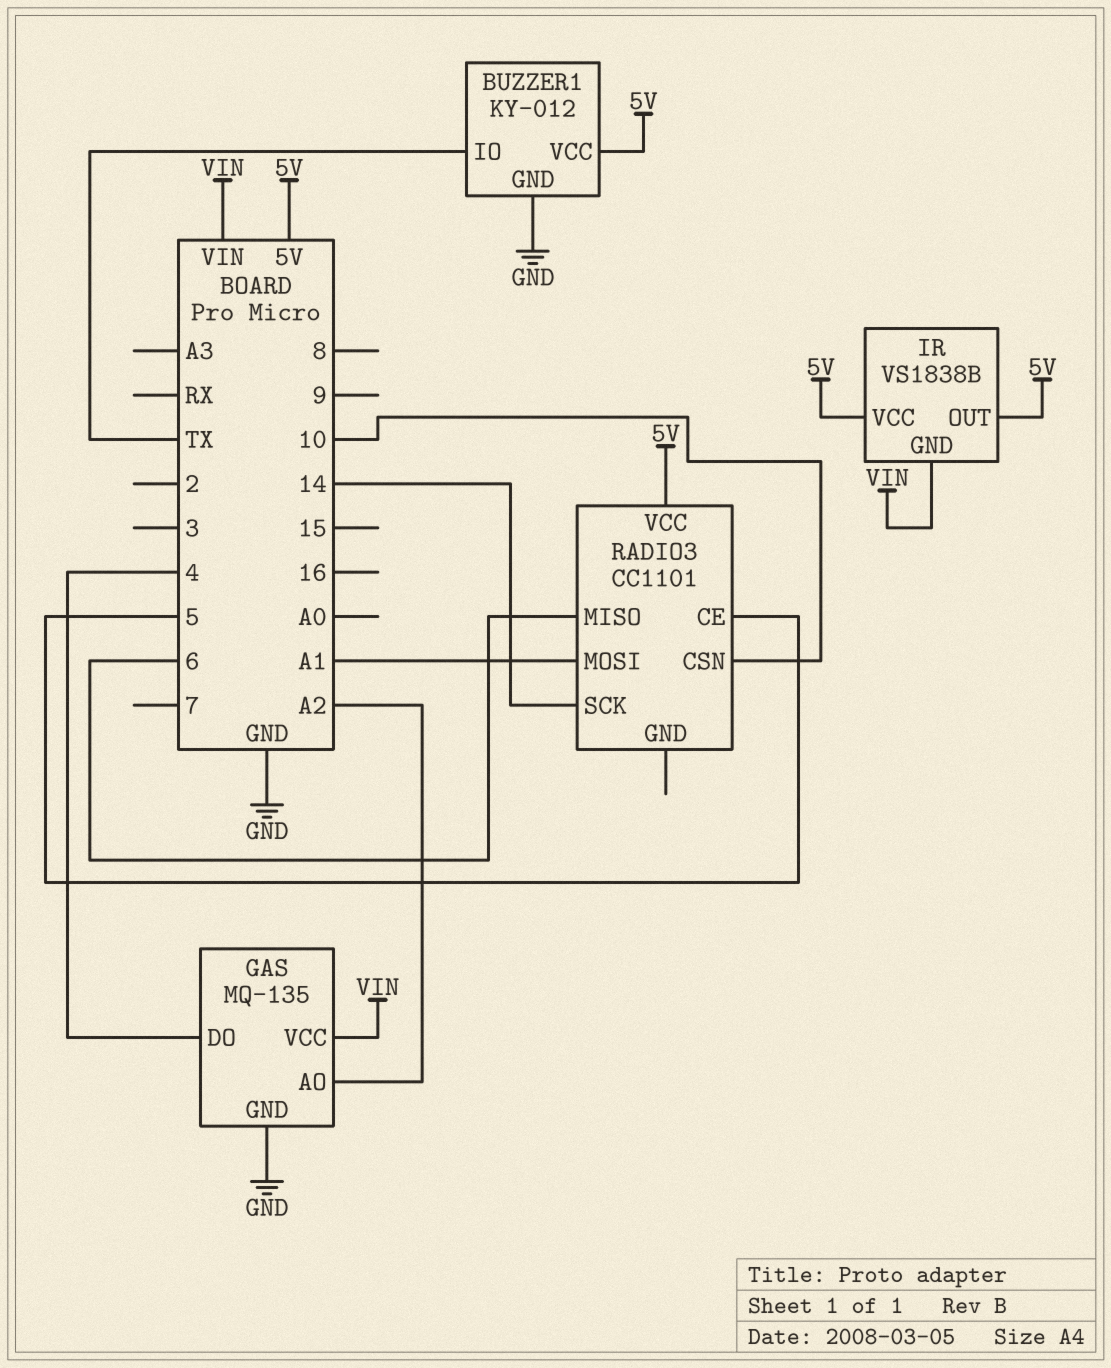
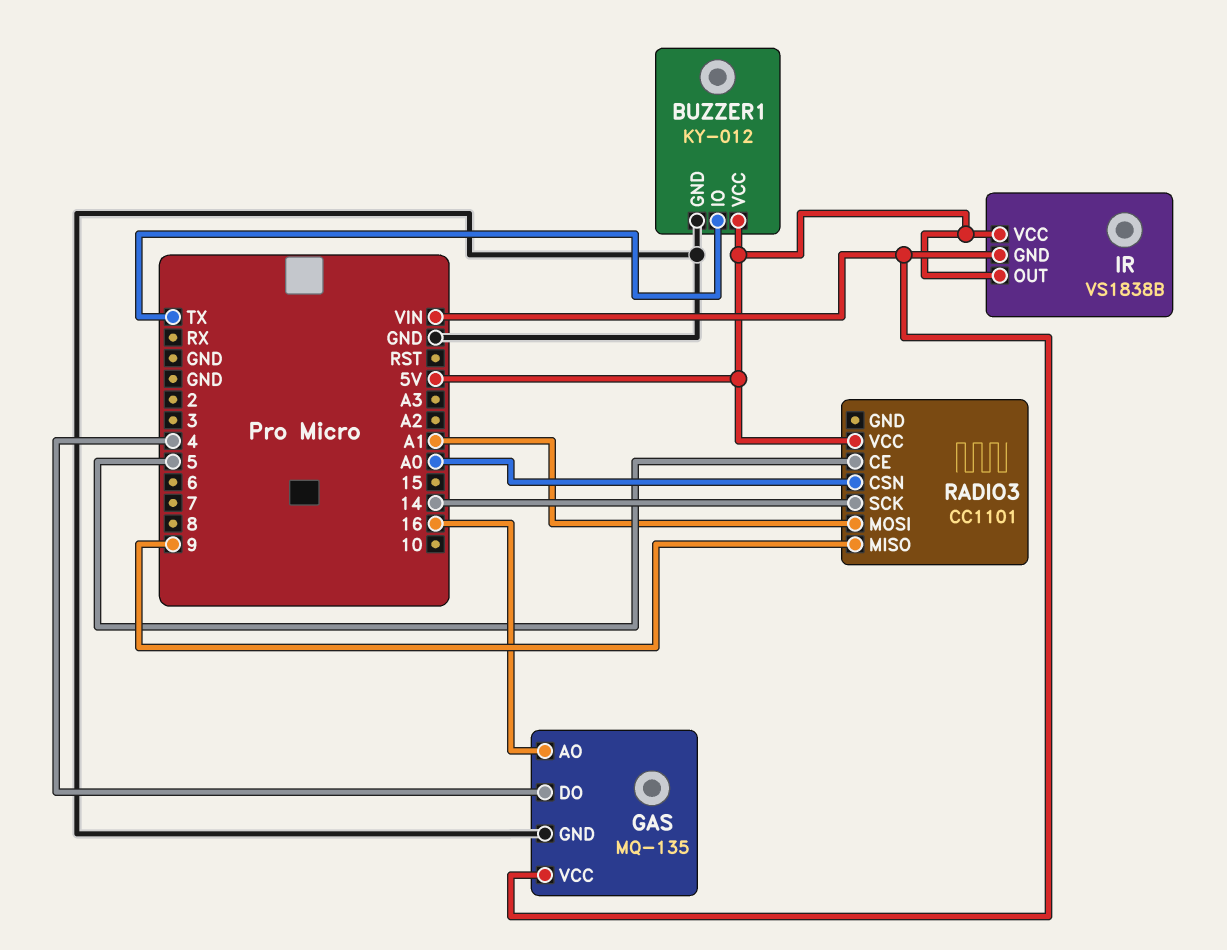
GAS pin AO: A2 -> 16
RADIO3 pin CSN: 10 -> A0
RADIO3 pin MISO: 6 -> 9

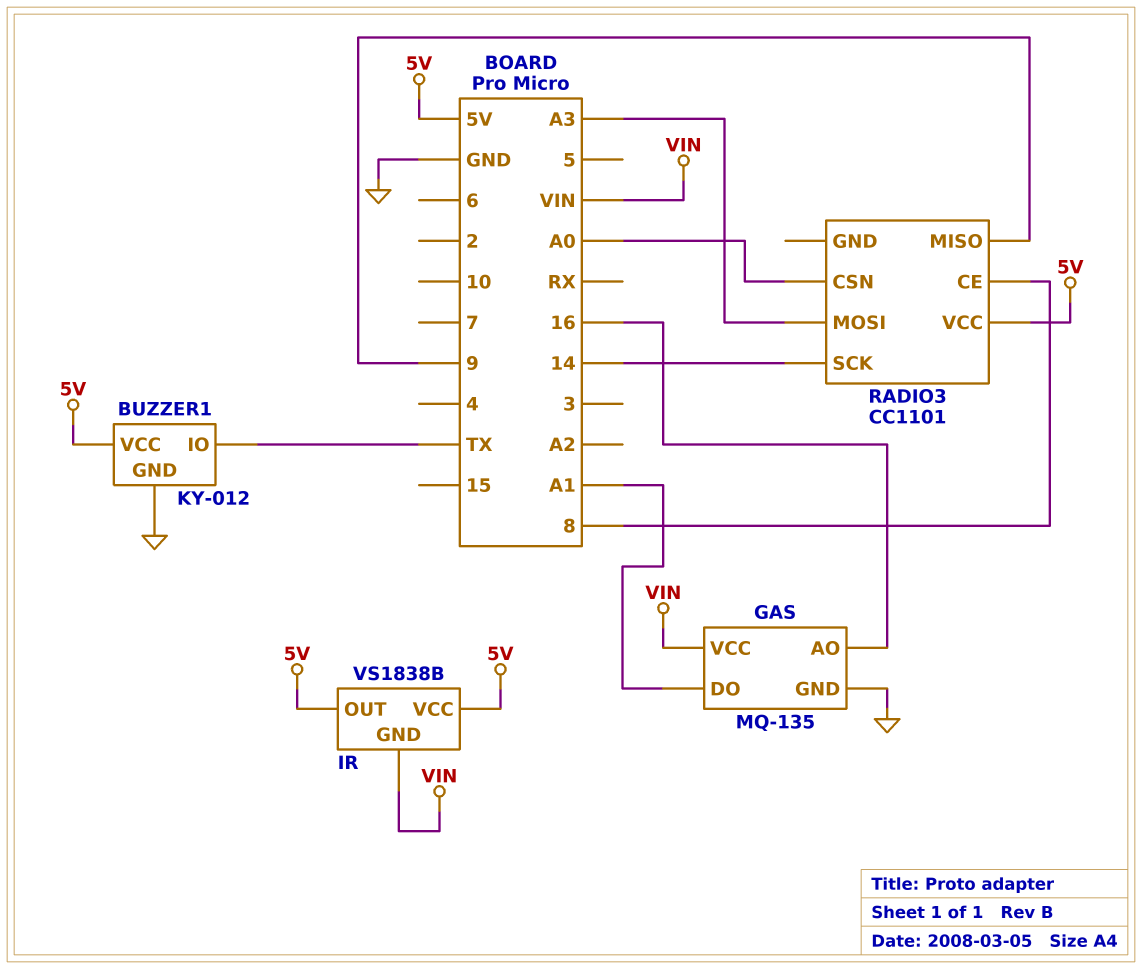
GAS pin DO: 4 -> A1
RADIO3 pin CE: 5 -> 8
RADIO3 pin MOSI: A1 -> A3

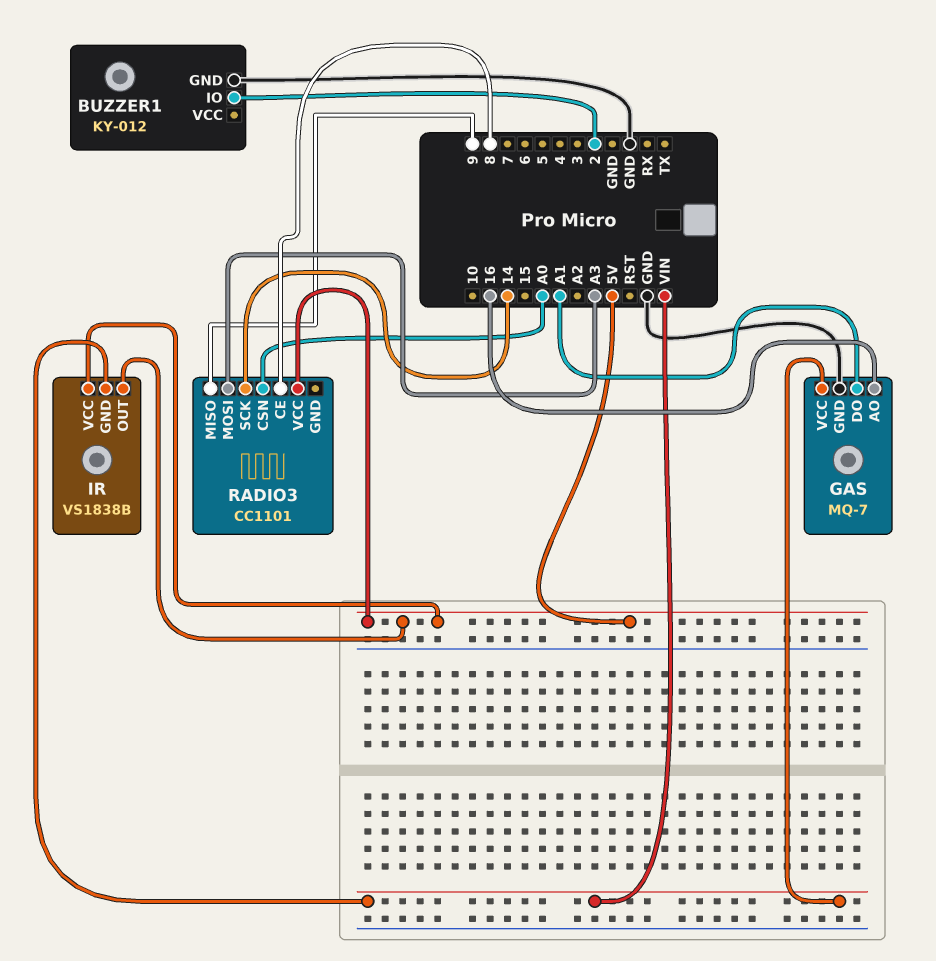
BUZZER1 pin IO: TX -> 2
BUZZER1 pin VCC: 5V -> none
GAS: MQ-135 -> MQ-7

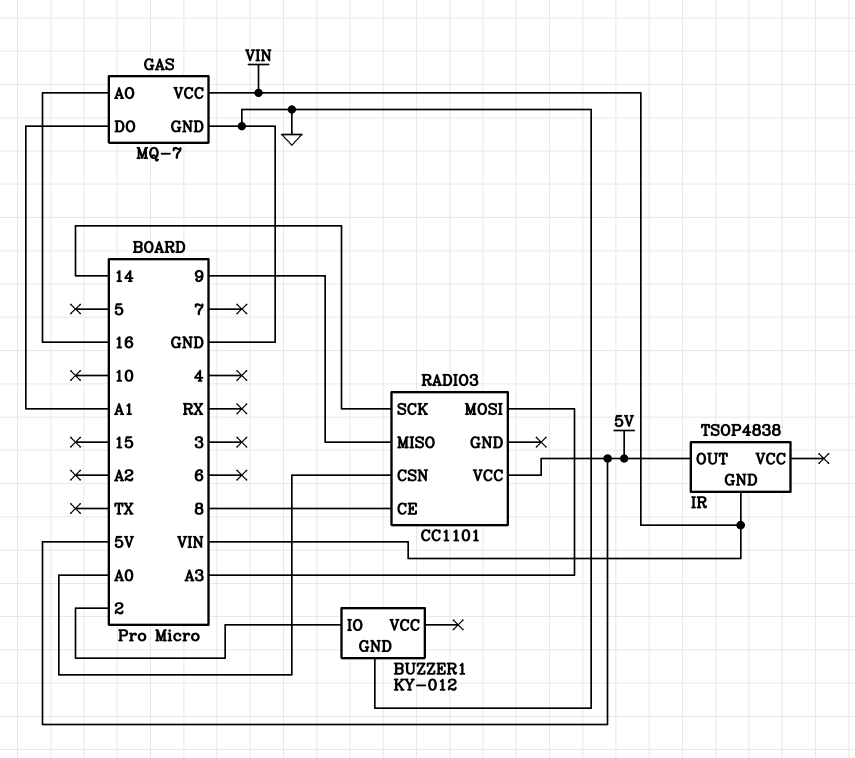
IR: VS1838B -> TSOP4838
IR pin VCC: 5V -> none

